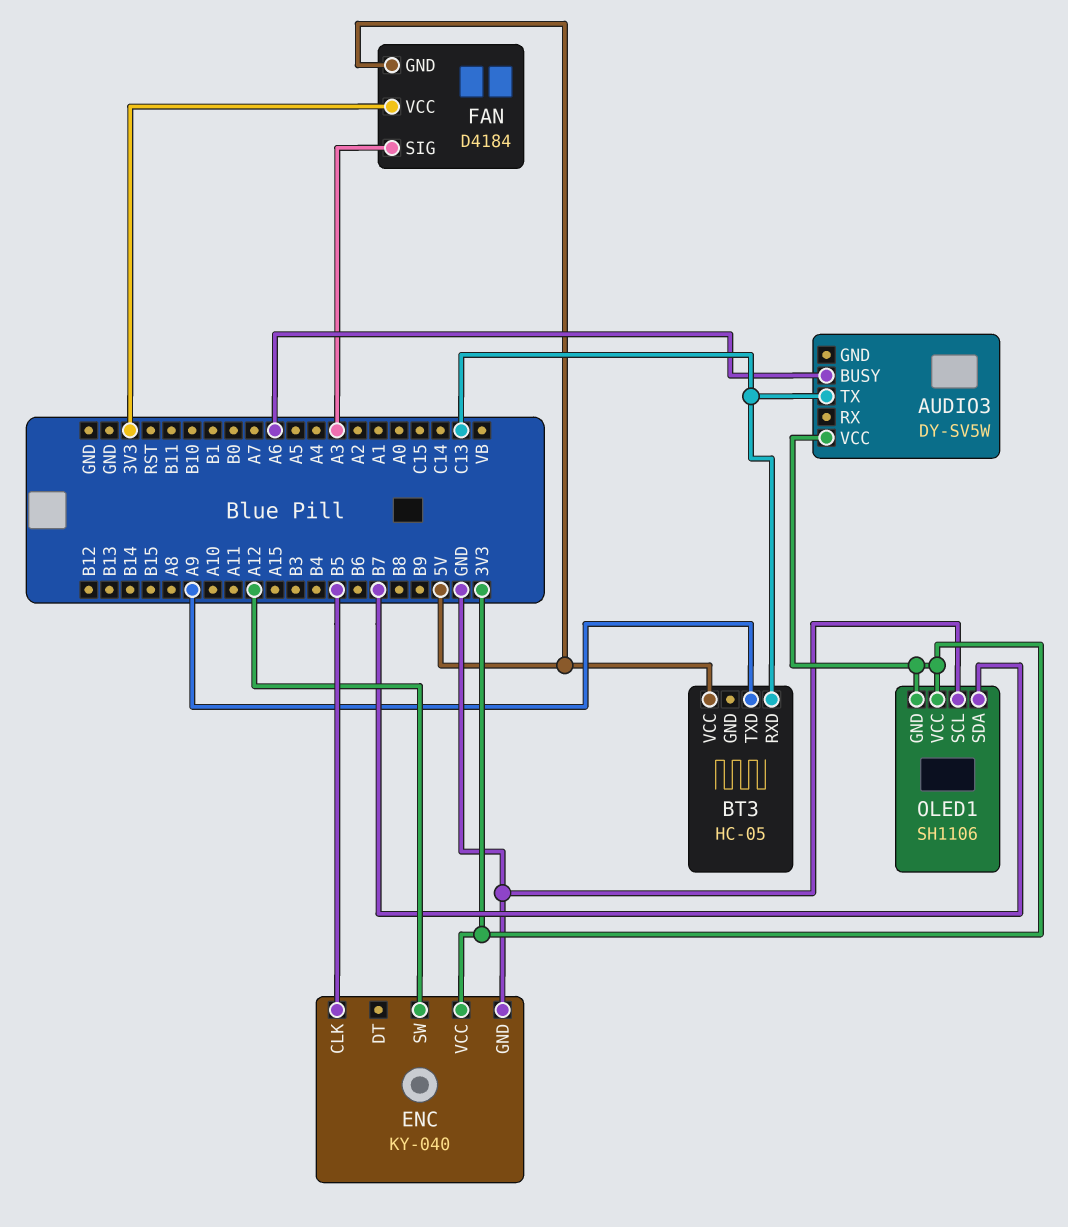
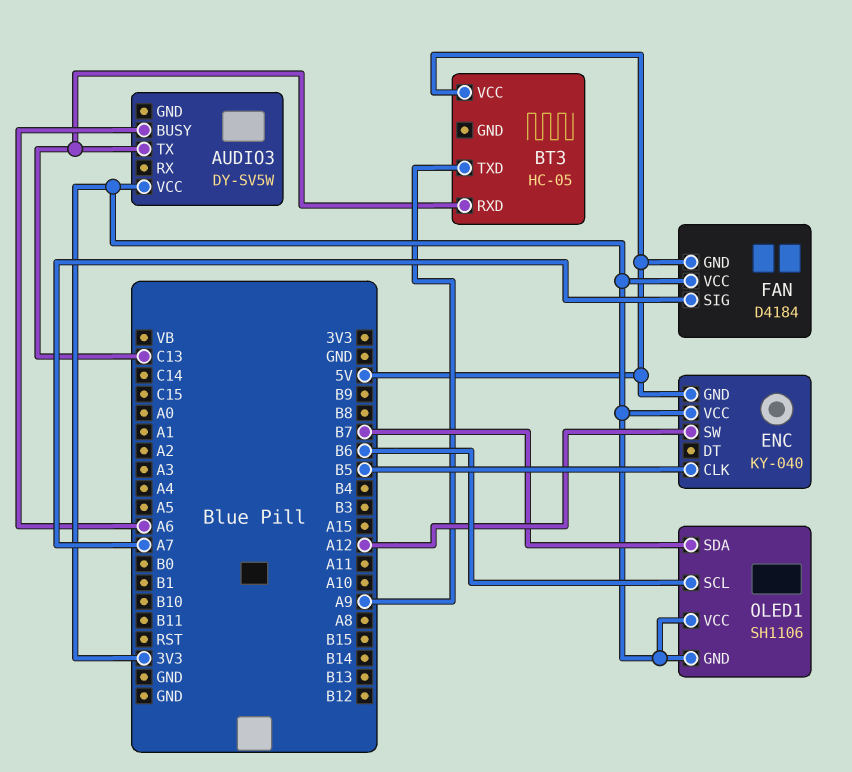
ENC pin GND: GND -> 5V
FAN pin SIG: A3 -> A7
OLED1 pin SCL: GND -> B6

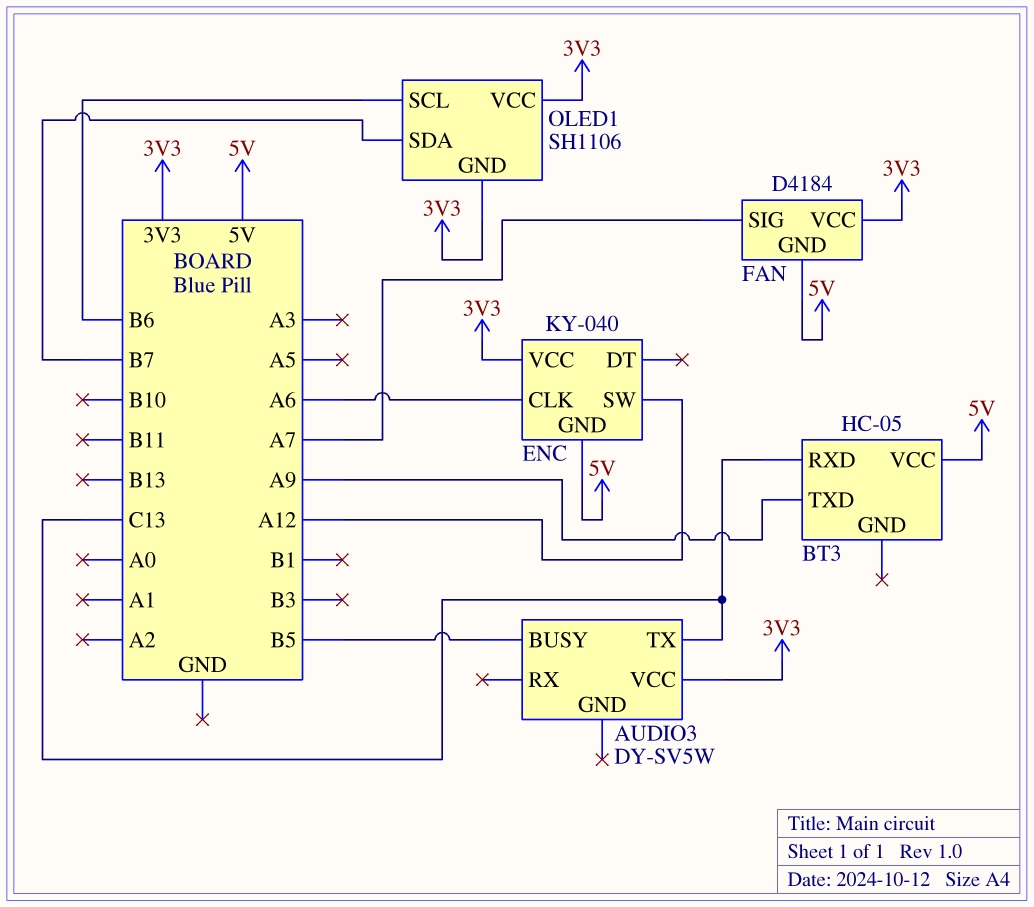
AUDIO3 pin BUSY: A6 -> B5
ENC pin CLK: B5 -> A6

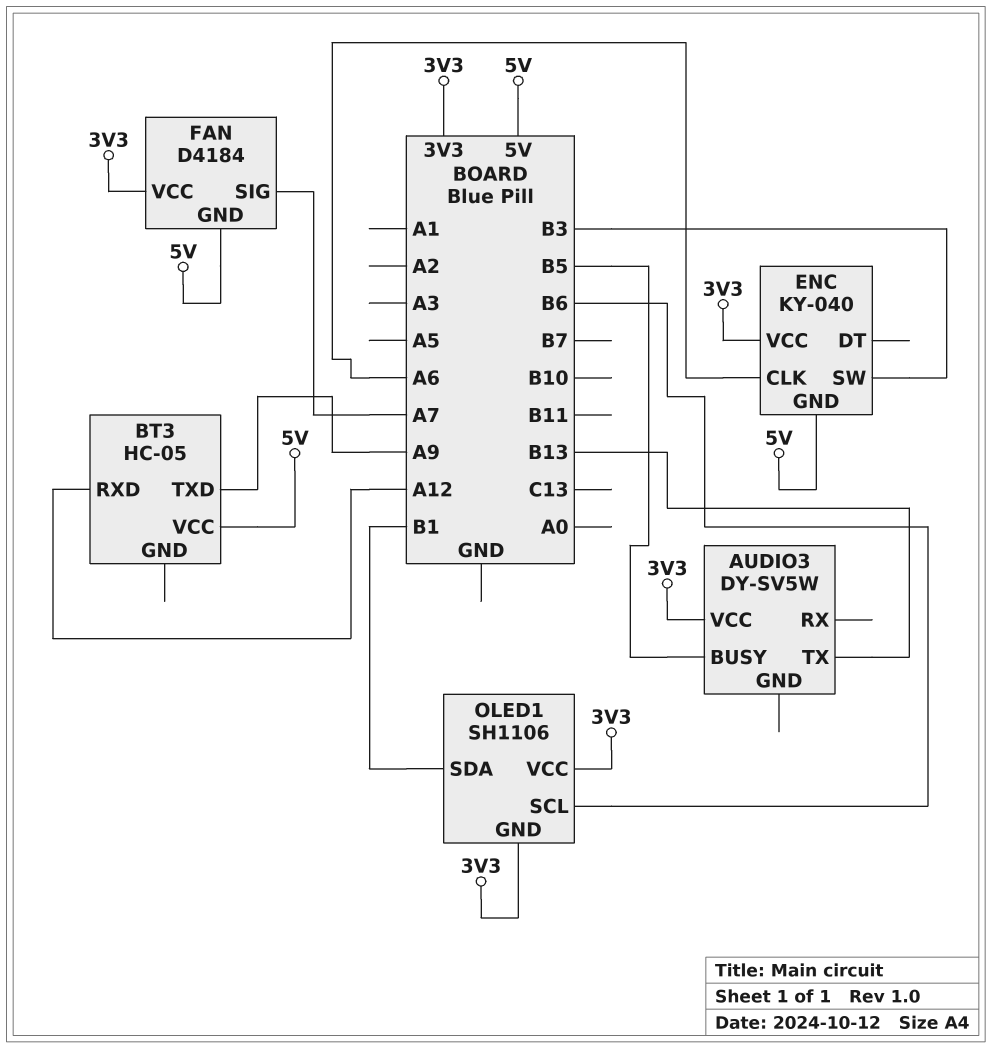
AUDIO3 pin TX: C13 -> B13
BT3 pin RXD: C13 -> A12
ENC pin SW: A12 -> B3
OLED1 pin SDA: B7 -> B1

